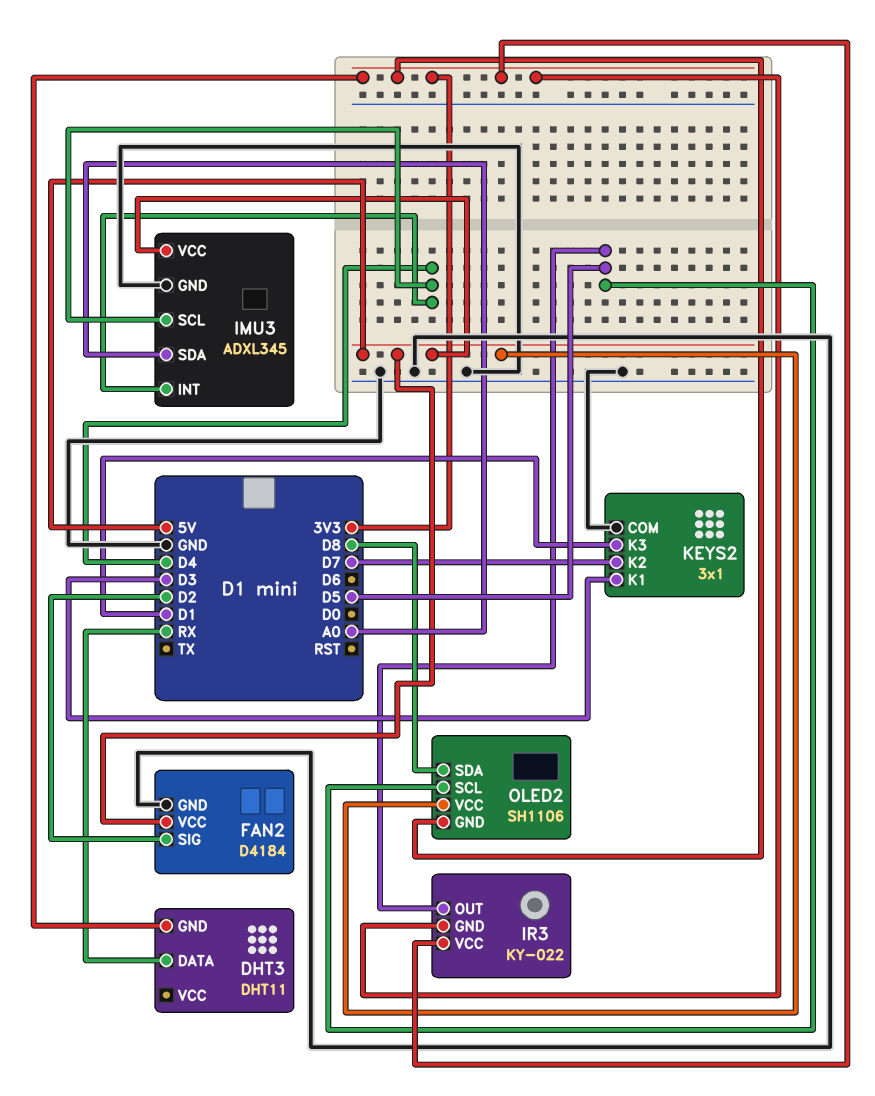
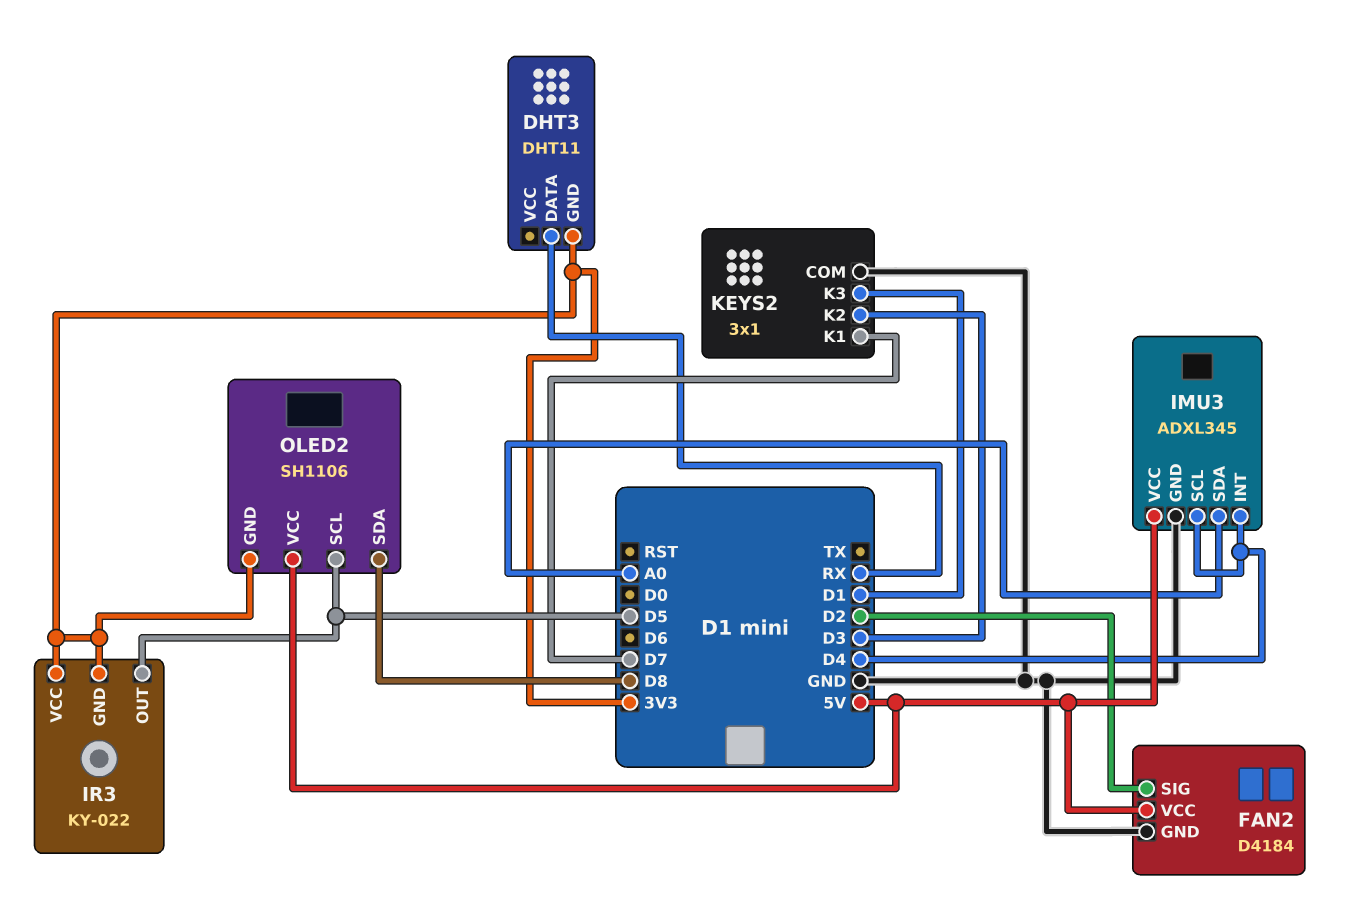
KEYS2 pin K1: D3 -> D7
KEYS2 pin K2: D7 -> D3

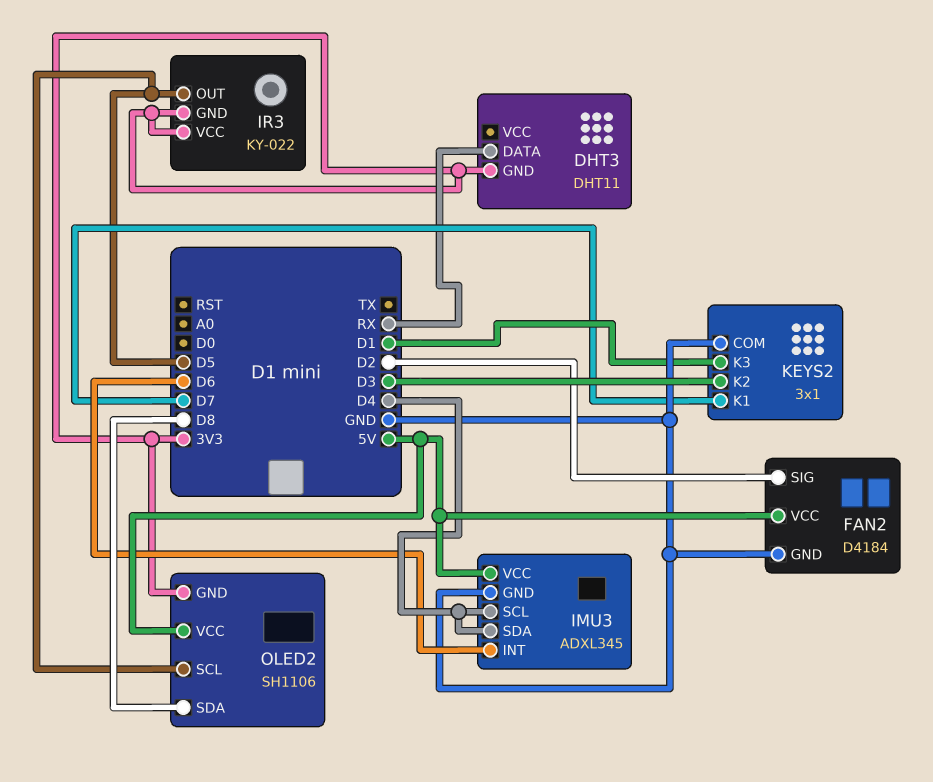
IMU3 pin INT: D4 -> D6
IMU3 pin SDA: A0 -> D4

